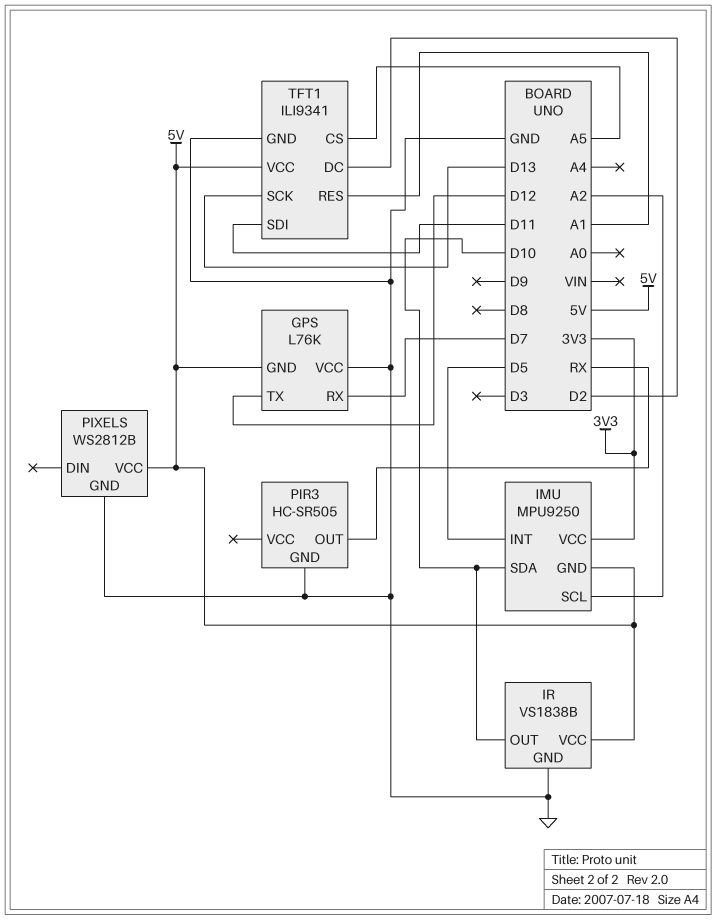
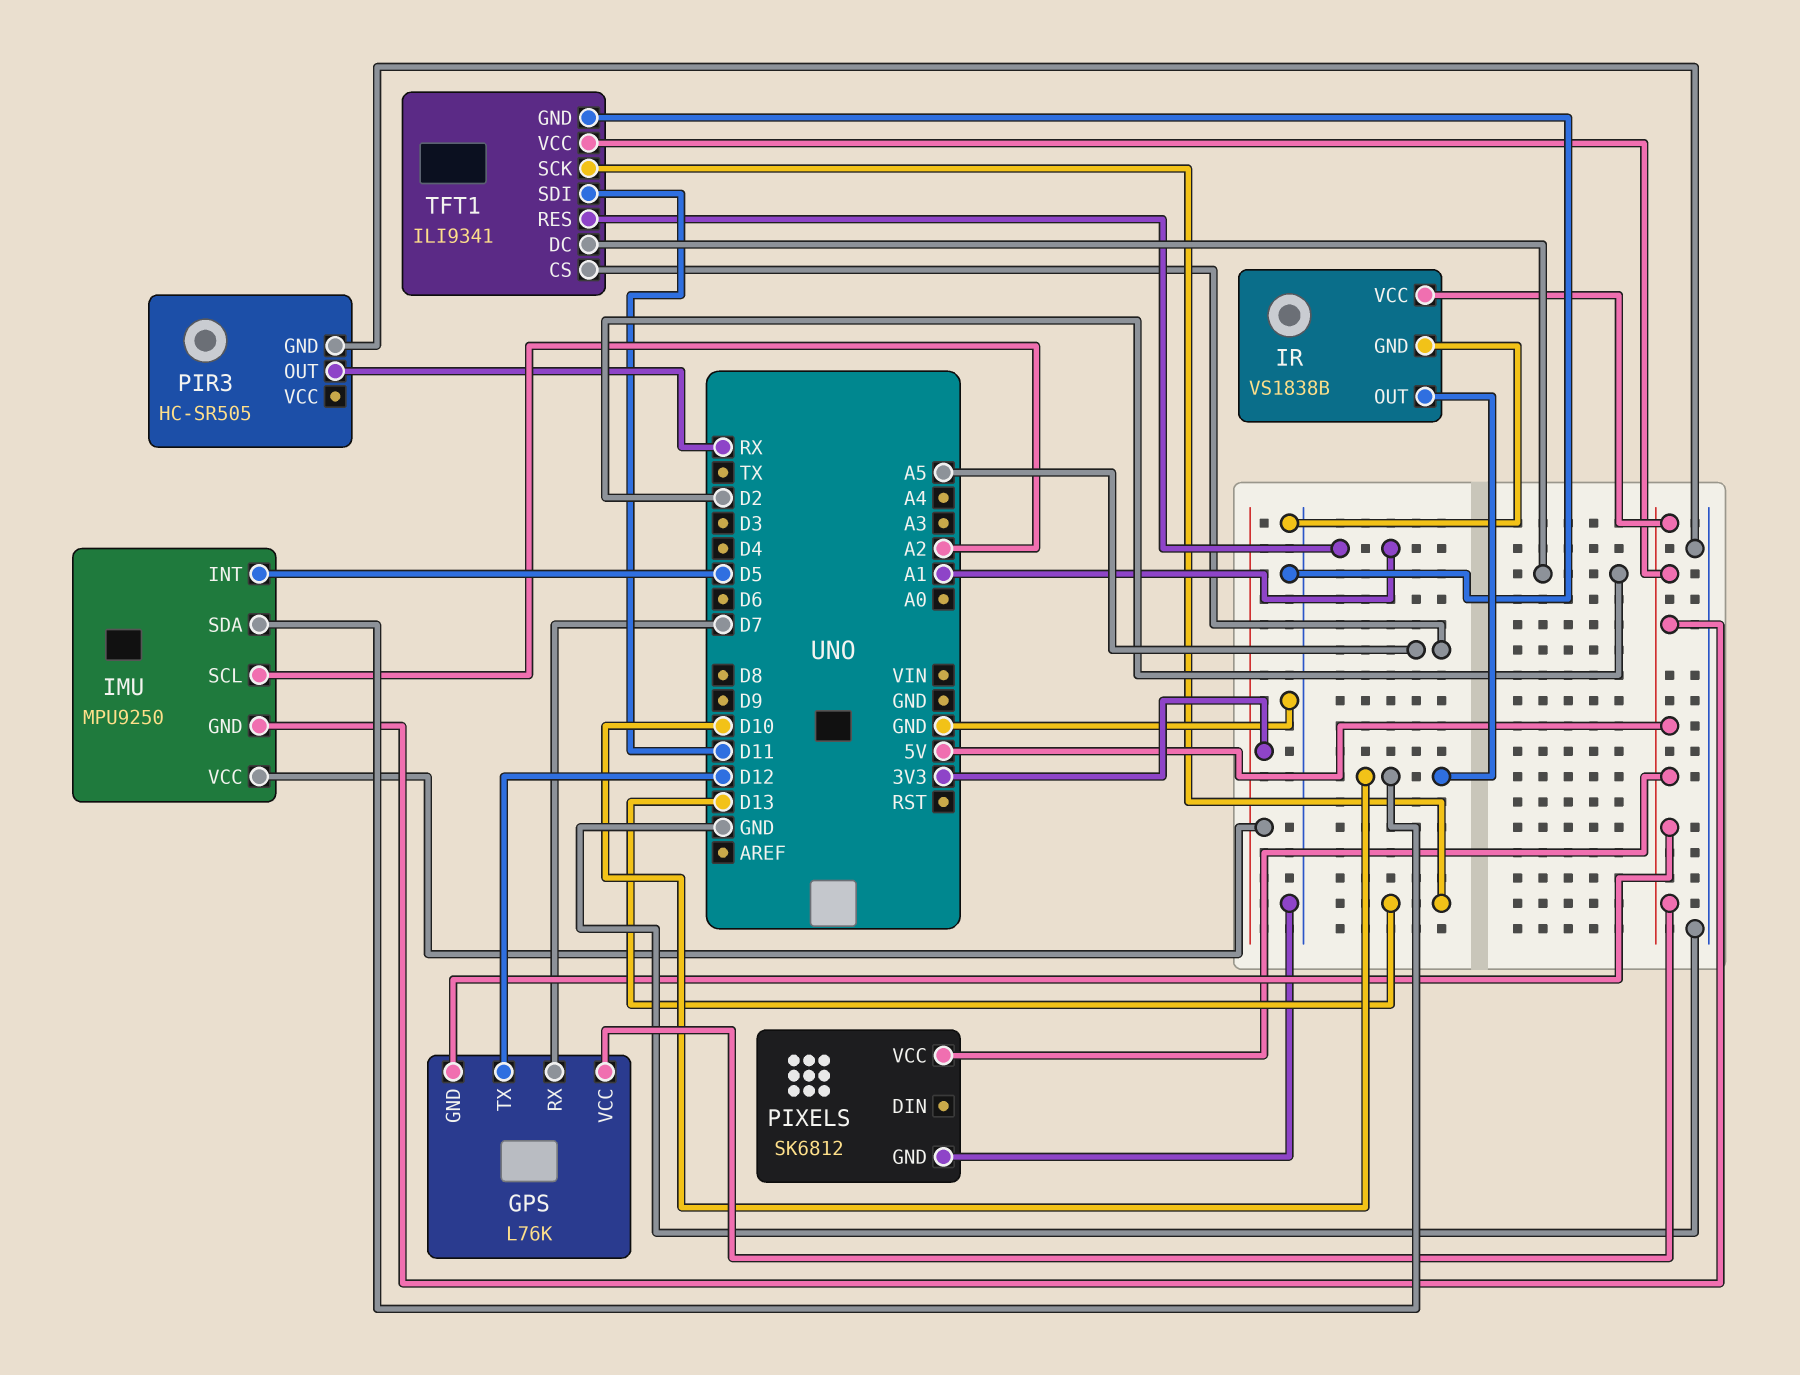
GPS pin VCC: GND -> 5V
PIXELS: WS2812B -> SK6812

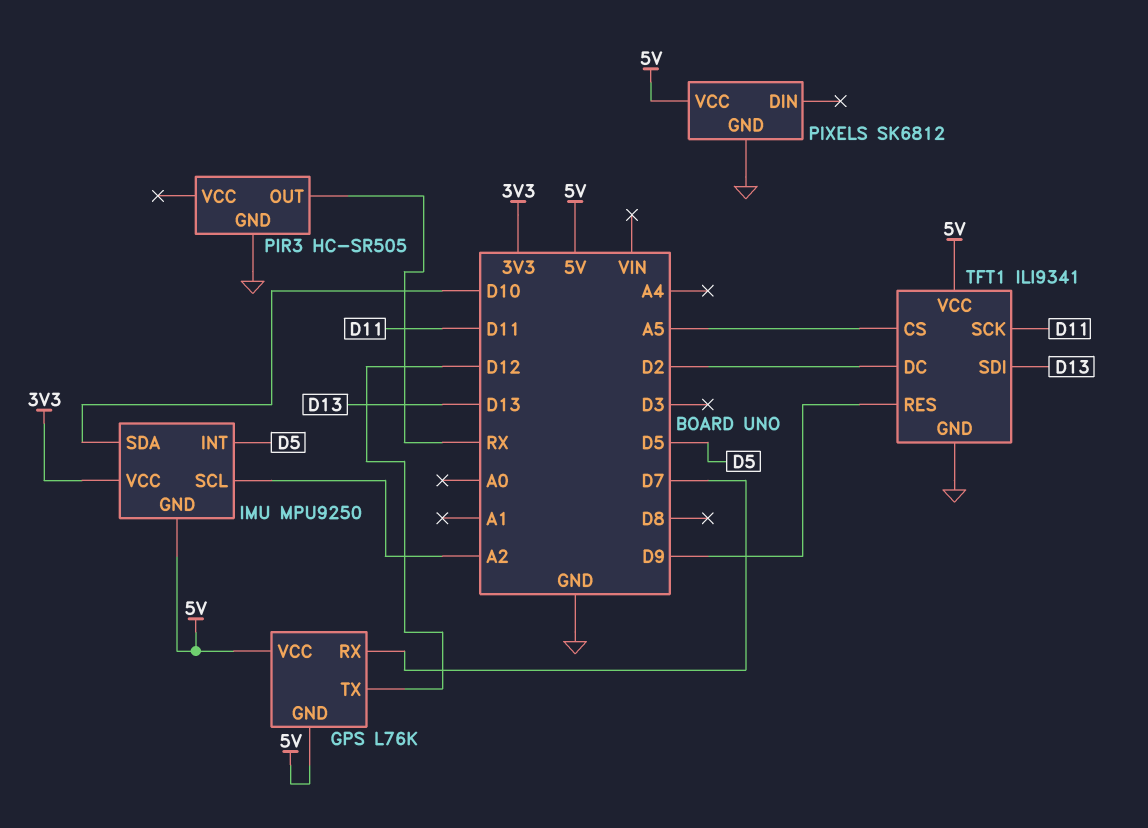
IR: VS1838B -> none
IR pin GND: GND -> none
IR pin OUT: D10 -> none
IR pin VCC: 5V -> none
TFT1 pin RES: A1 -> D9
TFT1 pin SCK: D13 -> D11
TFT1 pin SDI: D11 -> D13

